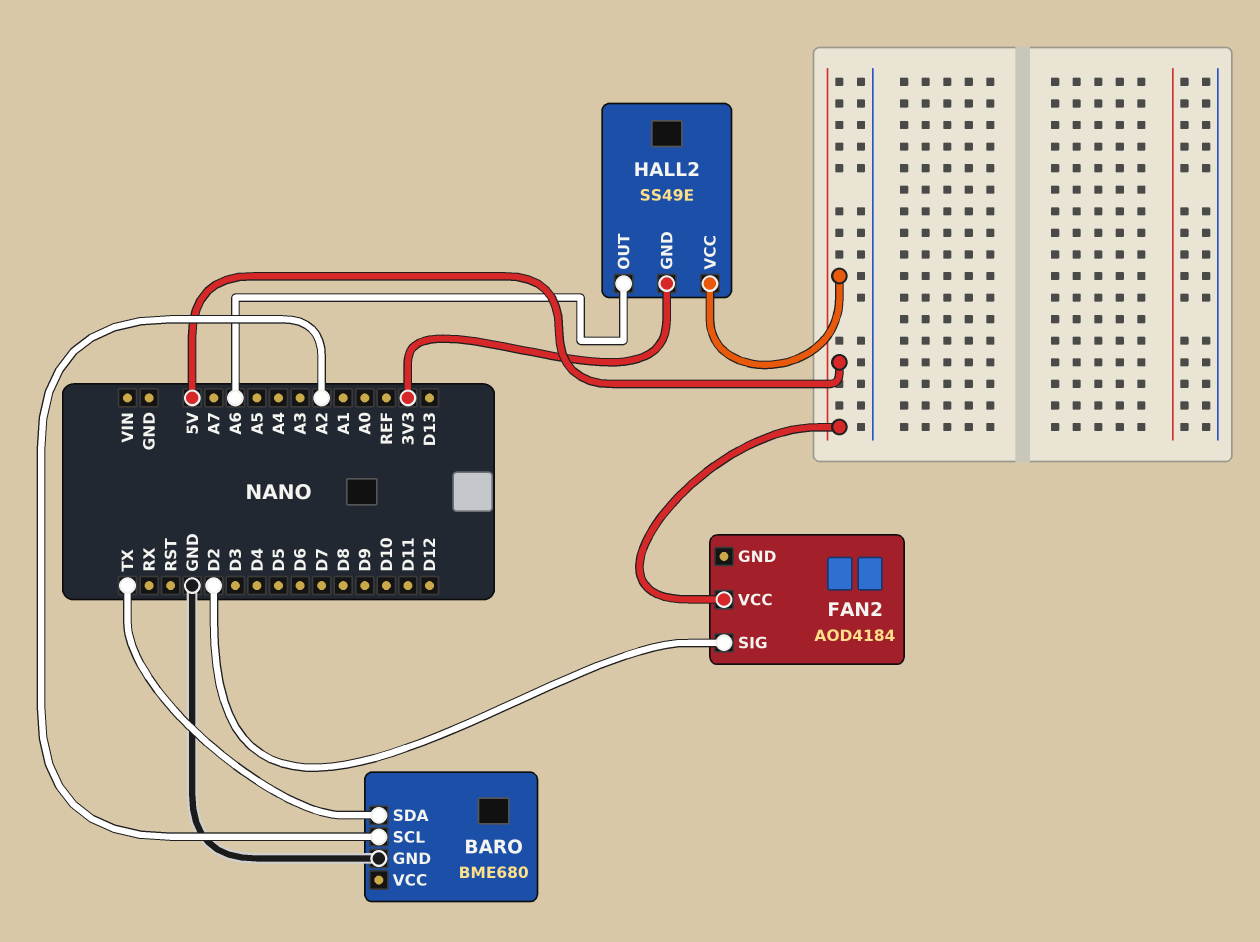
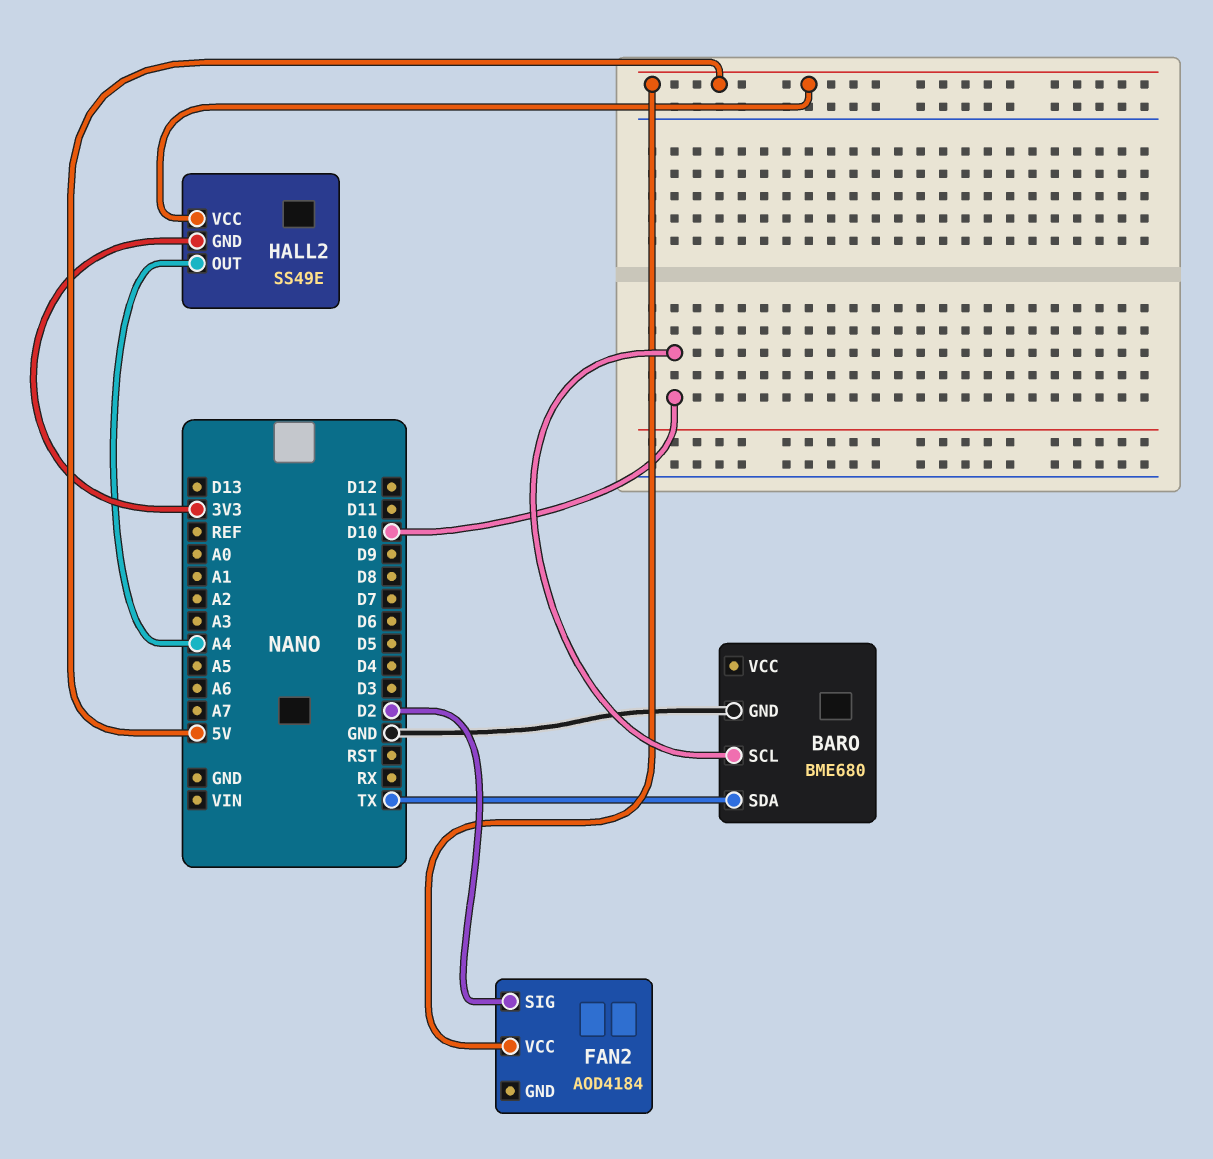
BARO pin SCL: A2 -> D10
HALL2 pin OUT: A6 -> A4

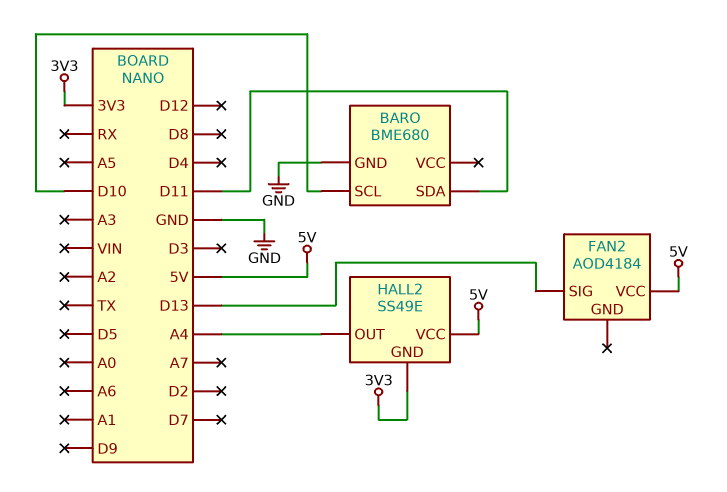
BARO pin SDA: TX -> D11
FAN2 pin SIG: D2 -> D13

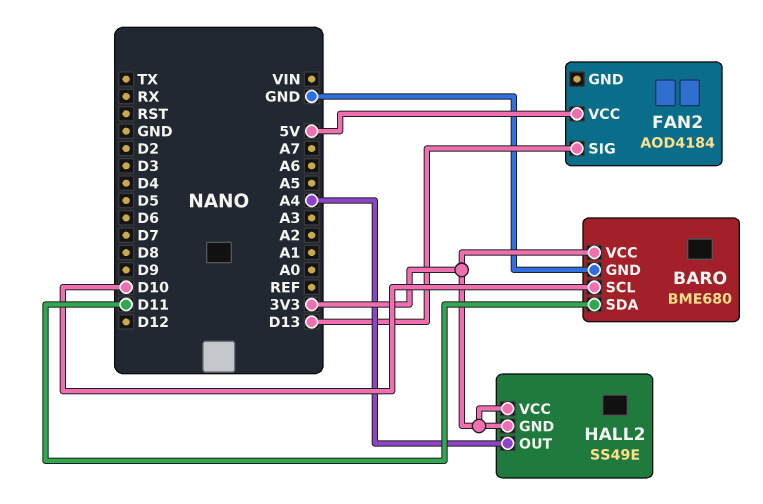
BARO pin VCC: none -> 3V3
HALL2 pin VCC: 5V -> 3V3

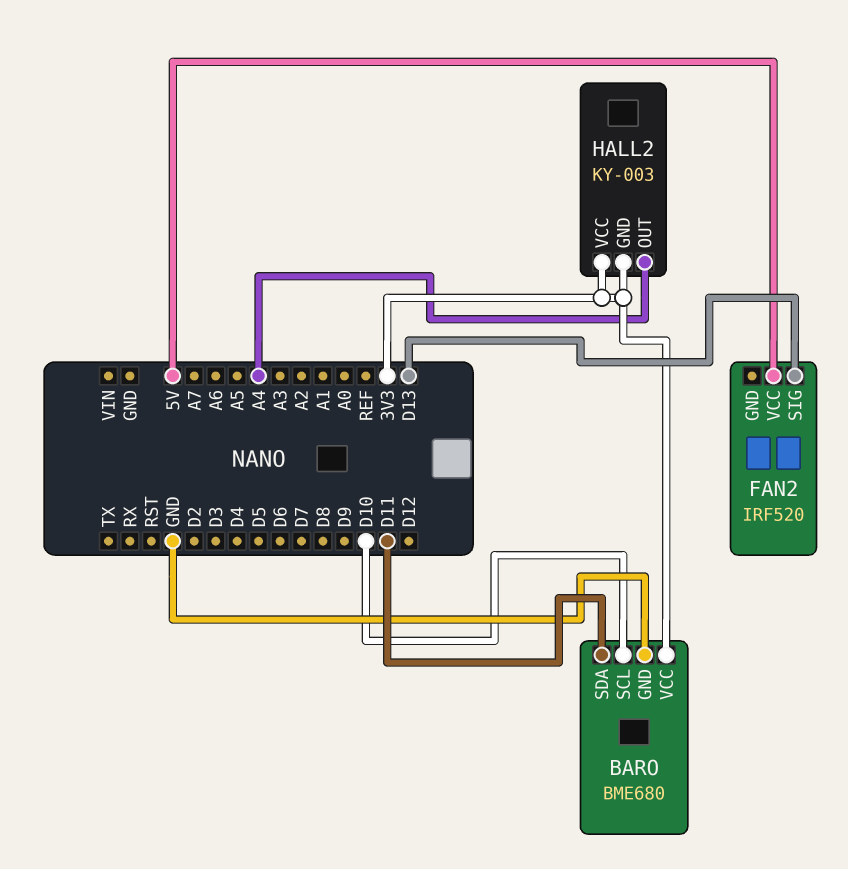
FAN2: AOD4184 -> IRF520
HALL2: SS49E -> KY-003

